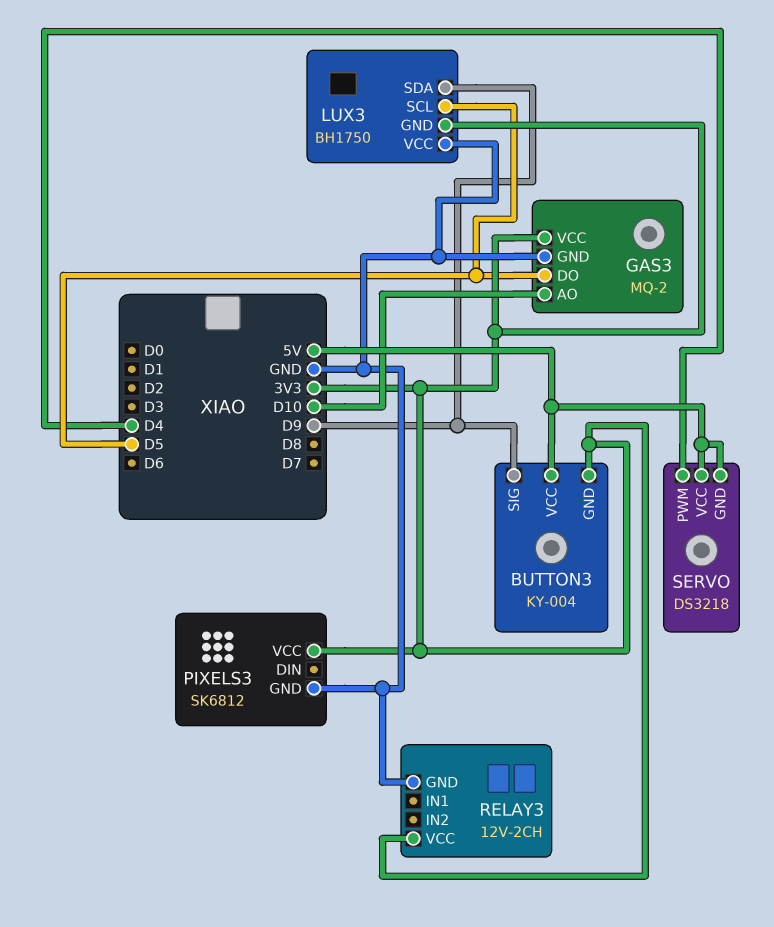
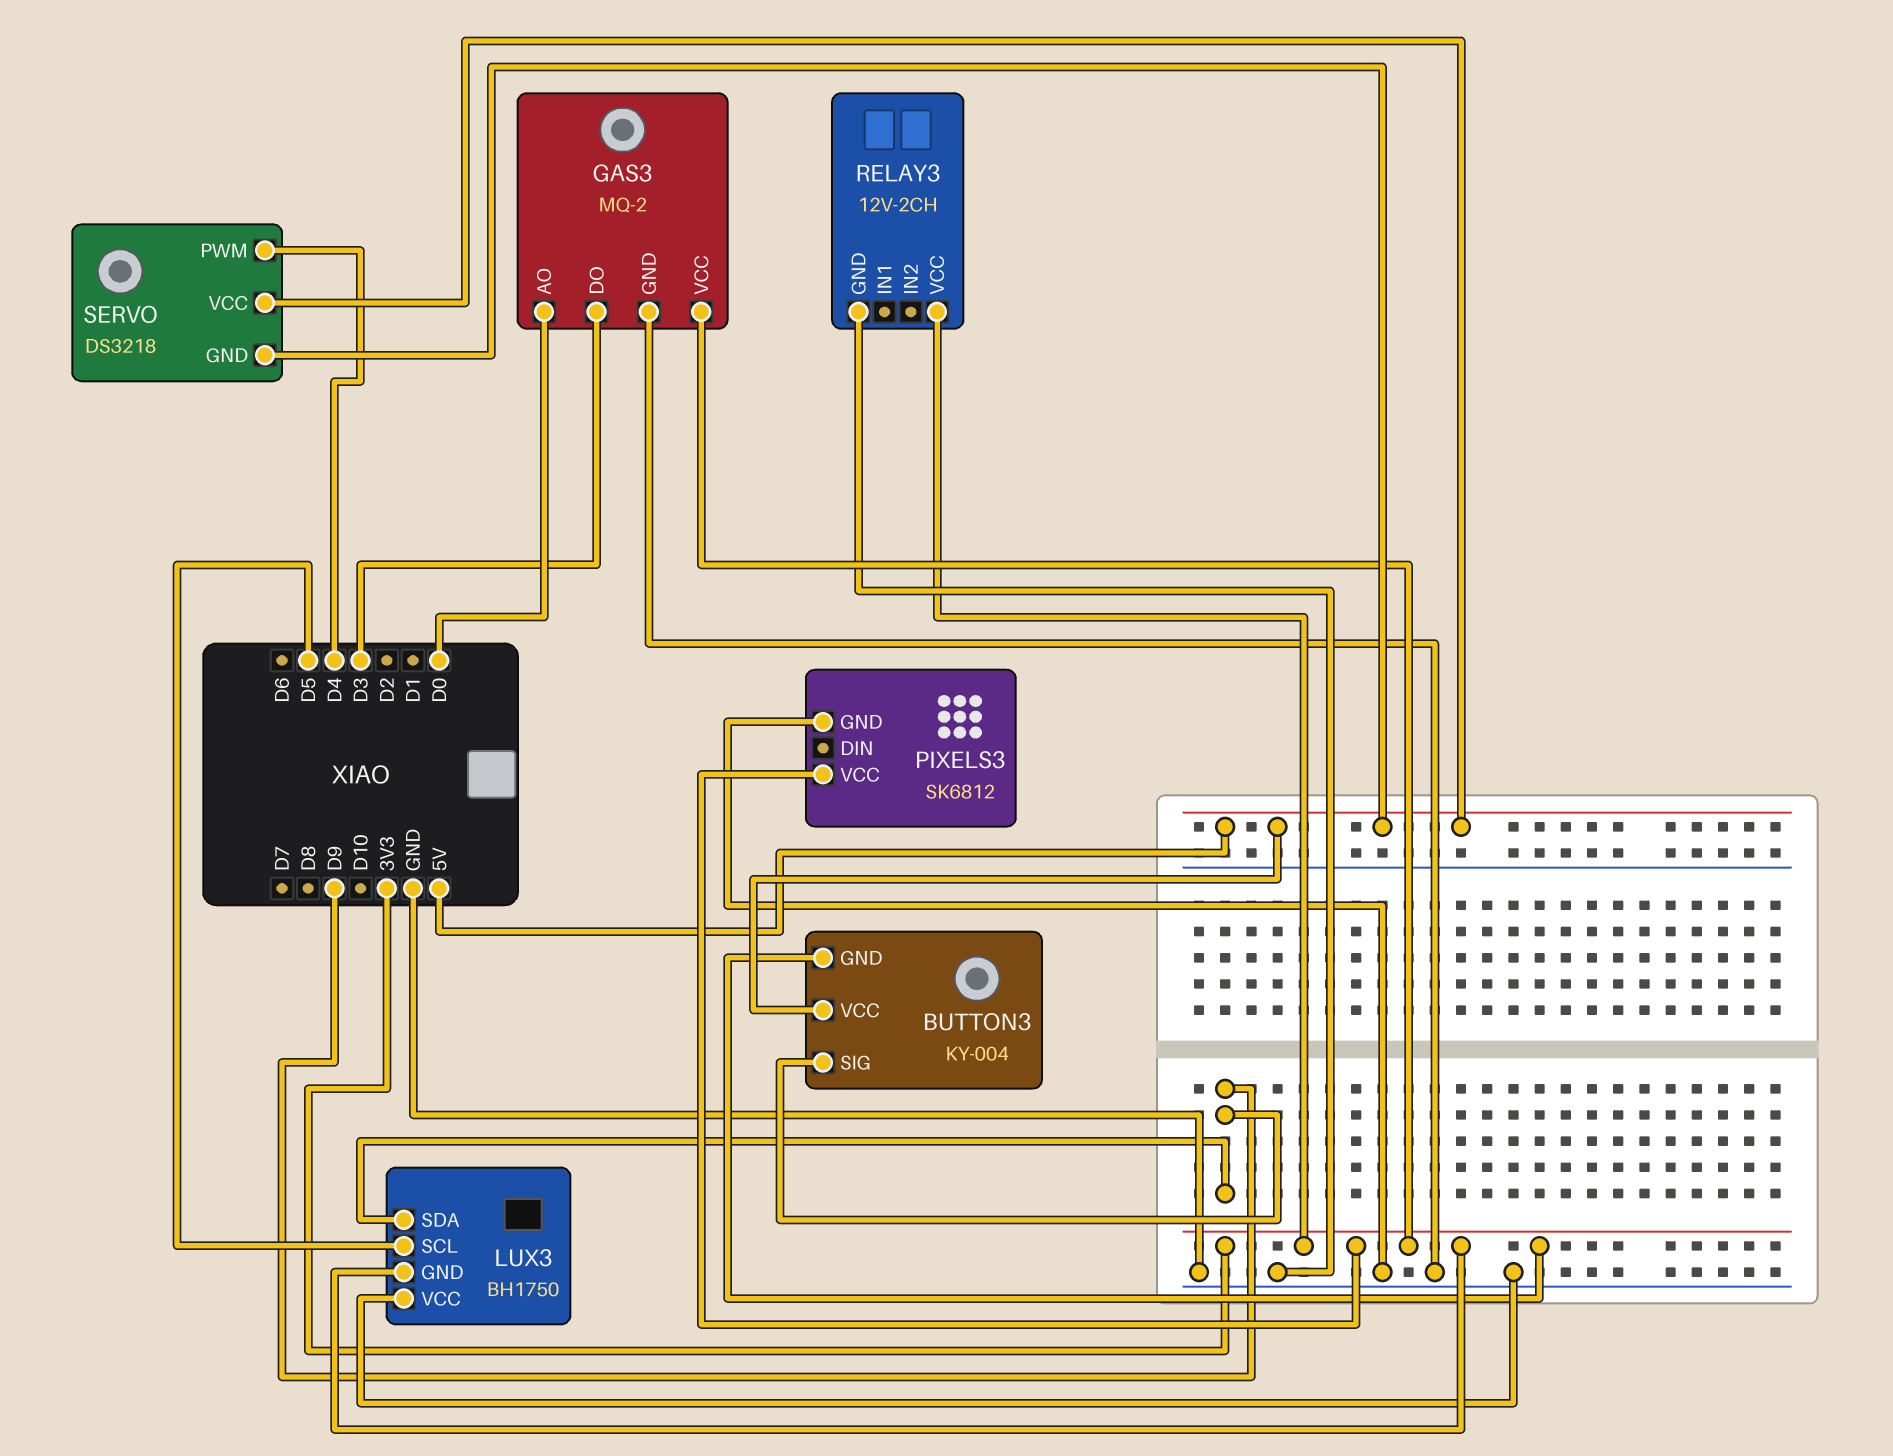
GAS3 pin AO: D10 -> D0
GAS3 pin DO: D5 -> D3

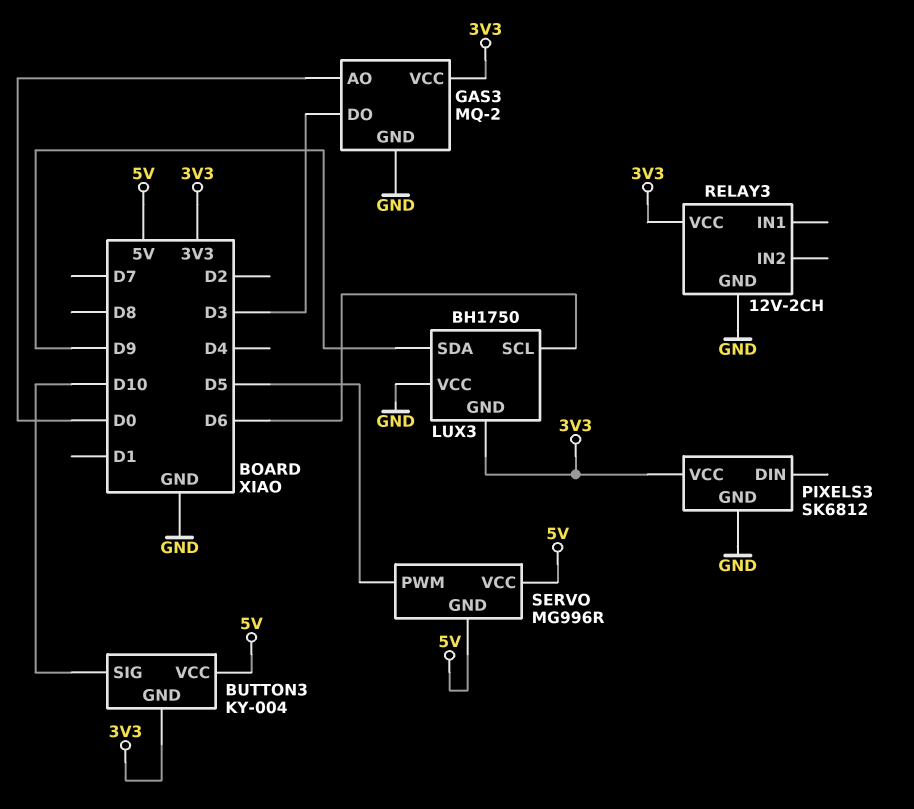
BUTTON3 pin SIG: D9 -> D10
LUX3 pin SCL: D5 -> D6
SERVO: DS3218 -> MG996R
SERVO pin PWM: D4 -> D5

